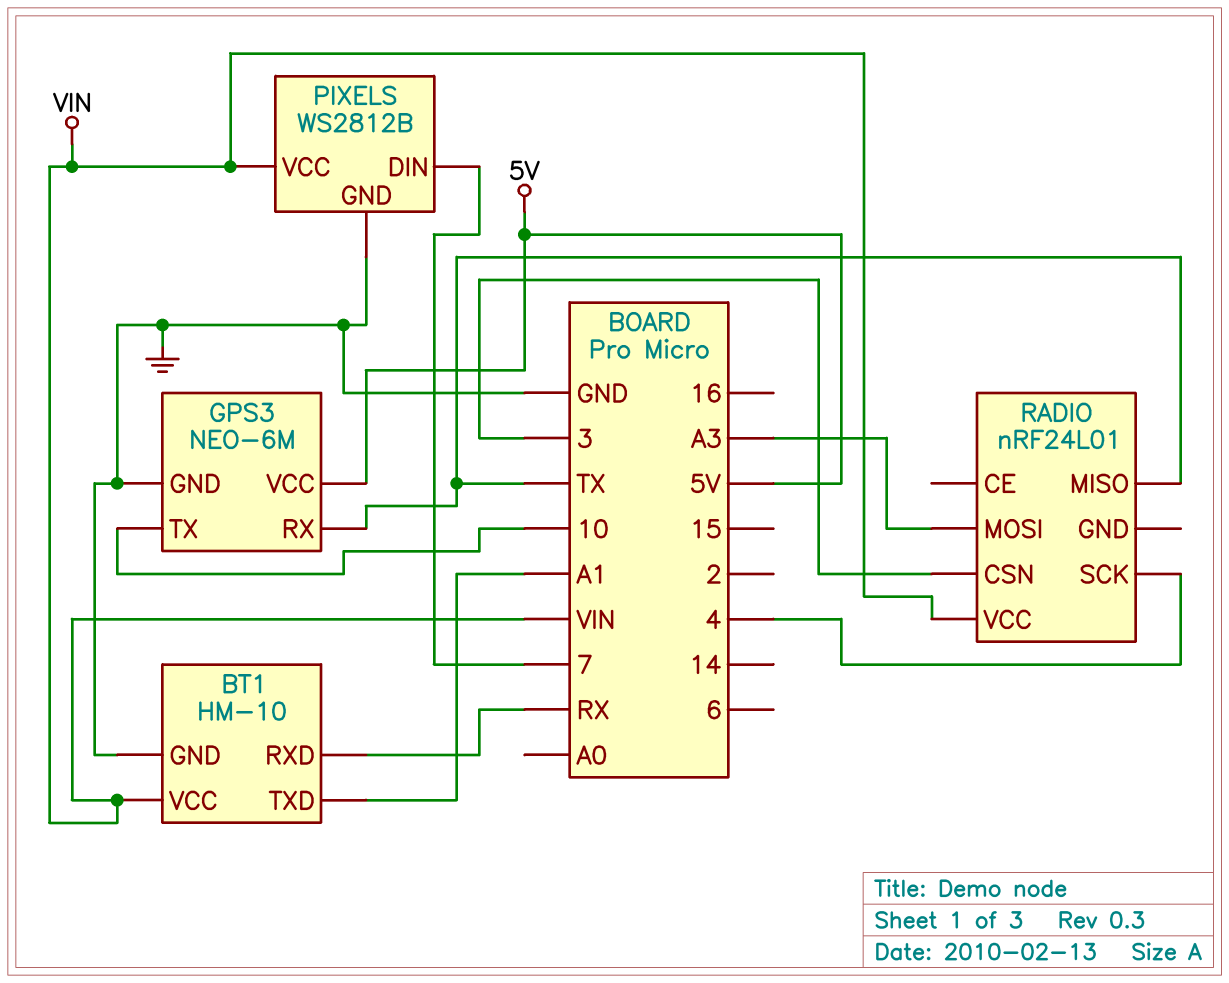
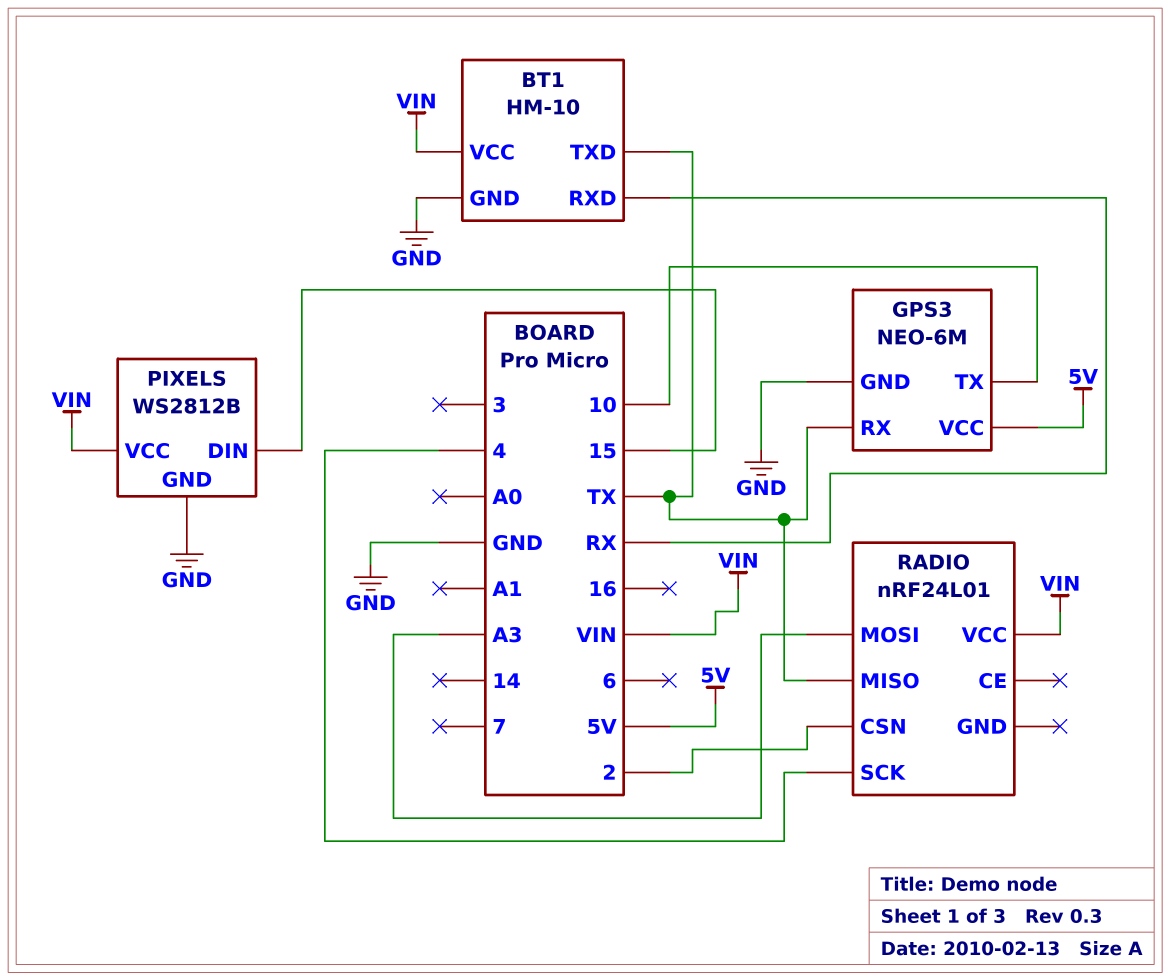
BT1 pin TXD: A1 -> TX
PIXELS pin DIN: 7 -> 15
RADIO pin CSN: 3 -> 2

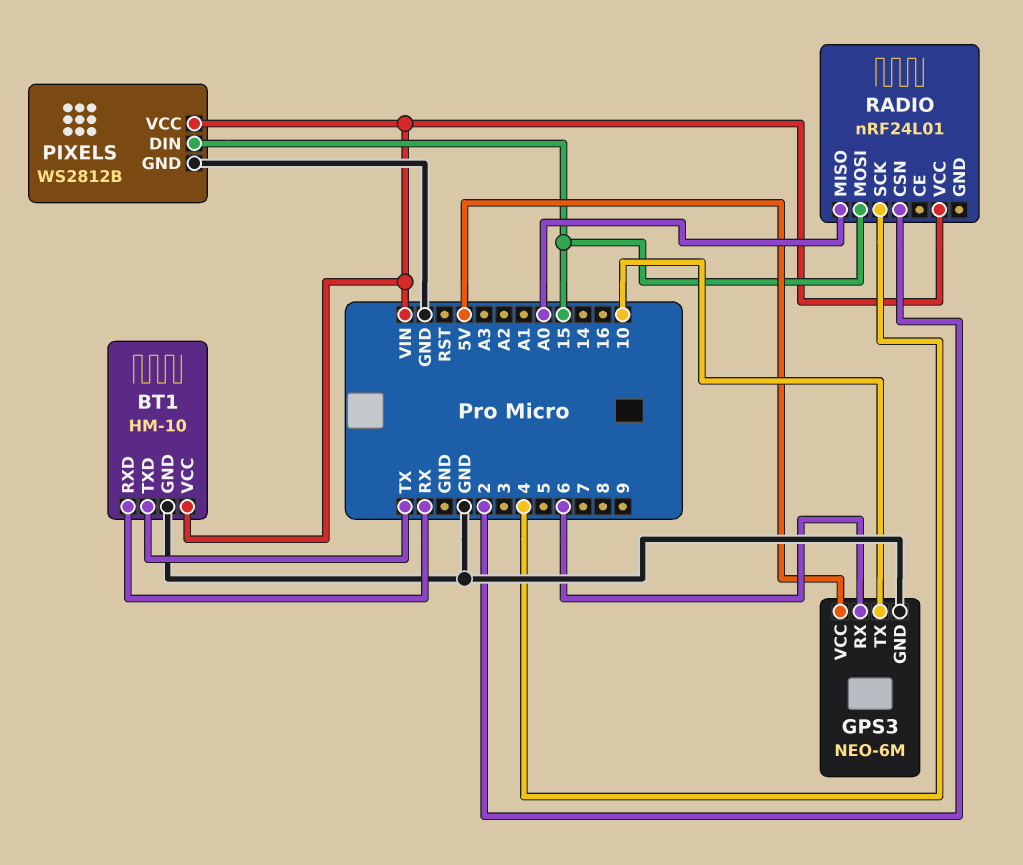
GPS3 pin RX: TX -> 6
RADIO pin MISO: TX -> A0
RADIO pin MOSI: A3 -> 15

